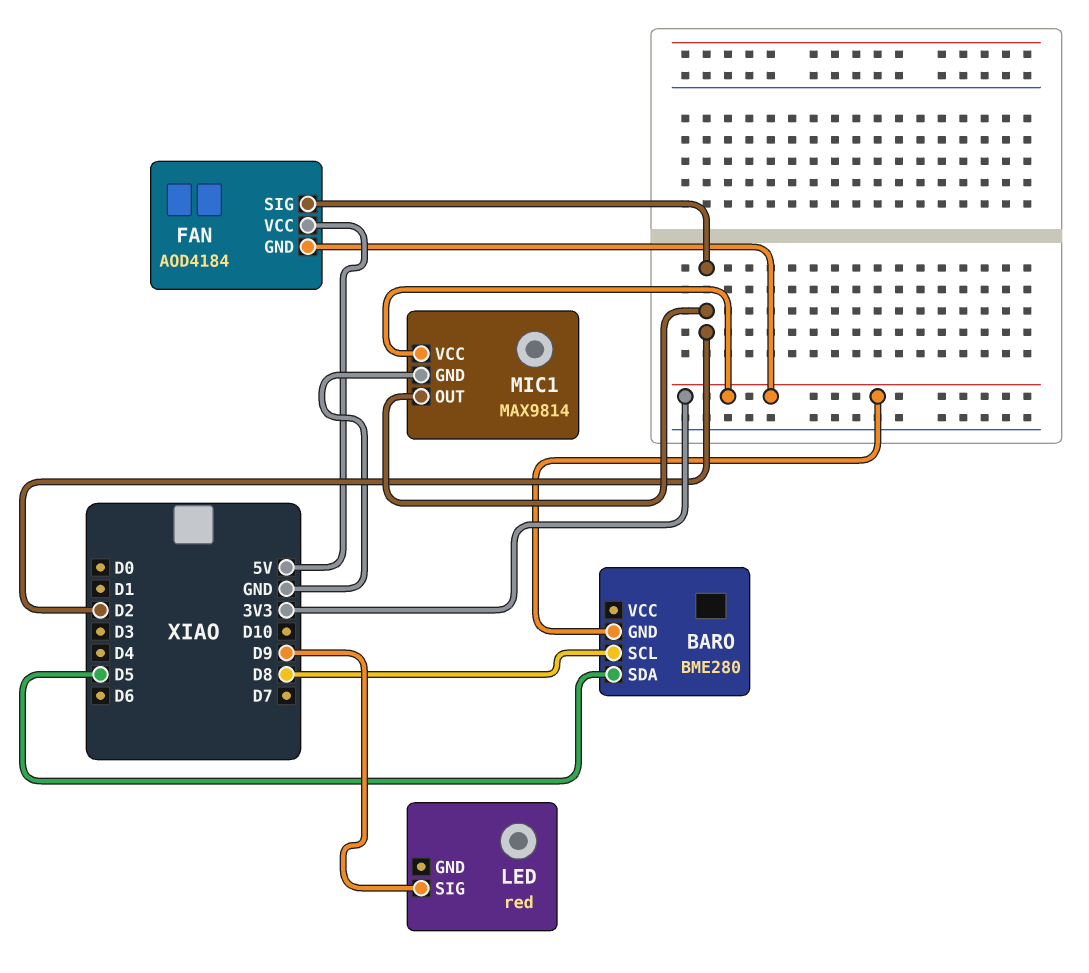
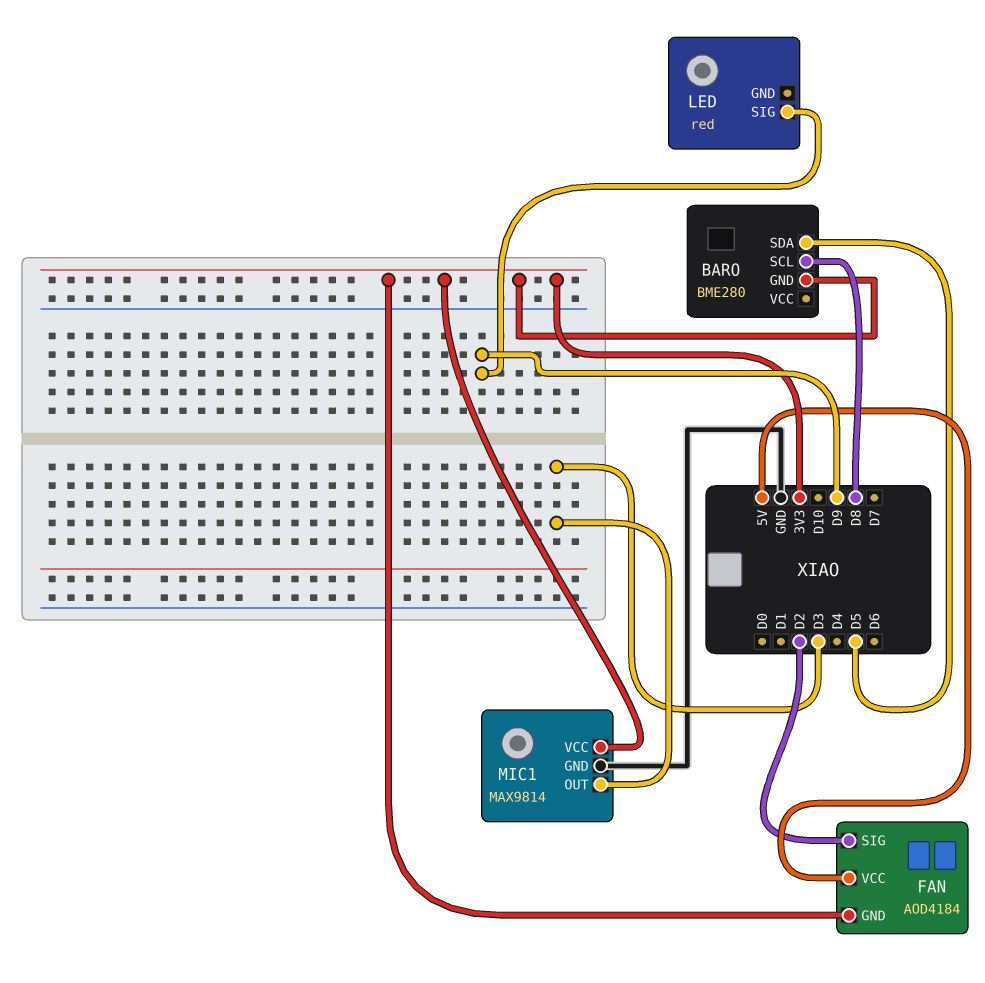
MIC1 pin OUT: D2 -> D3

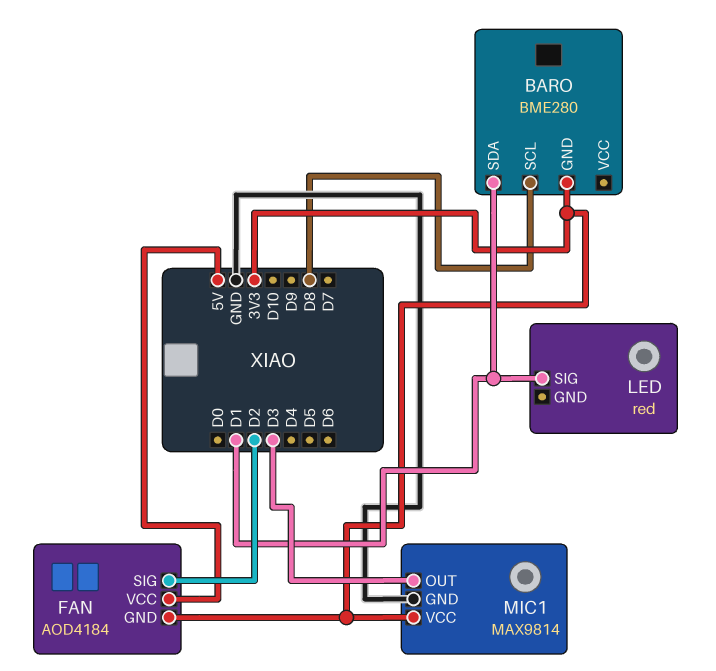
BARO pin SDA: D5 -> D1
LED pin SIG: D9 -> D1

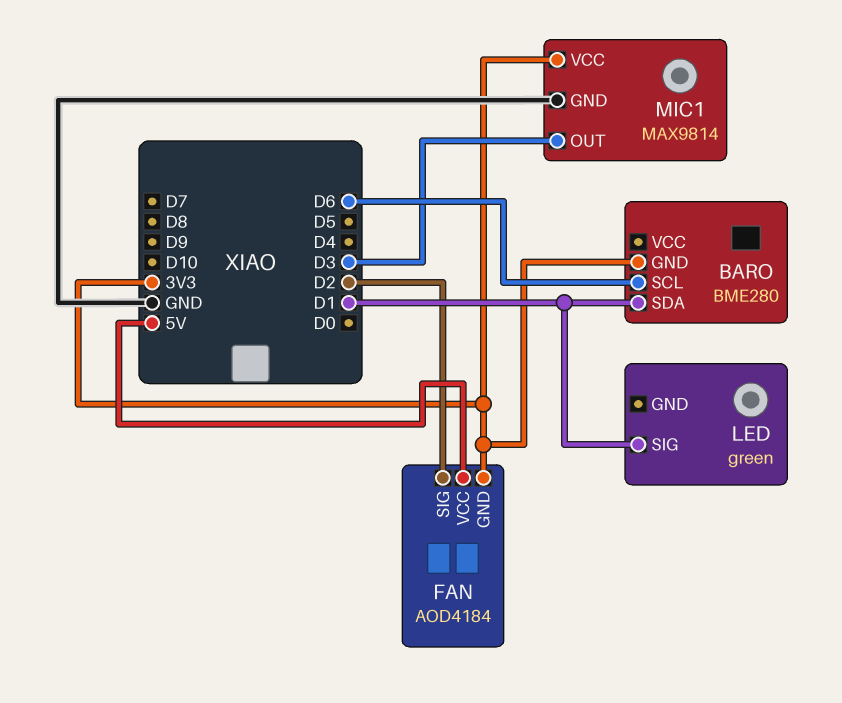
BARO pin SCL: D8 -> D6
LED: red -> green

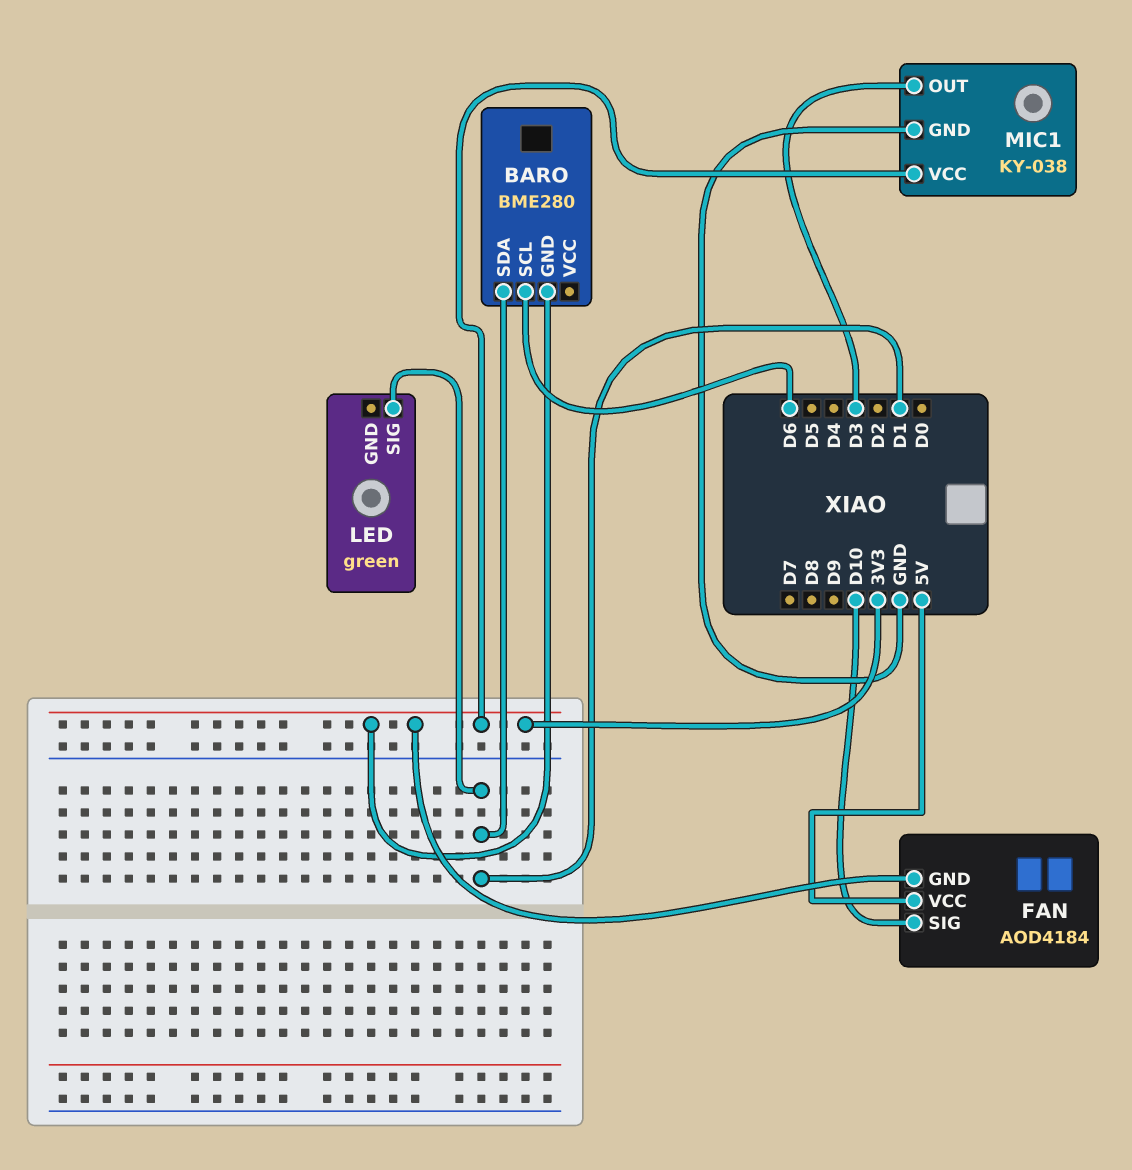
FAN pin SIG: D2 -> D10
MIC1: MAX9814 -> KY-038

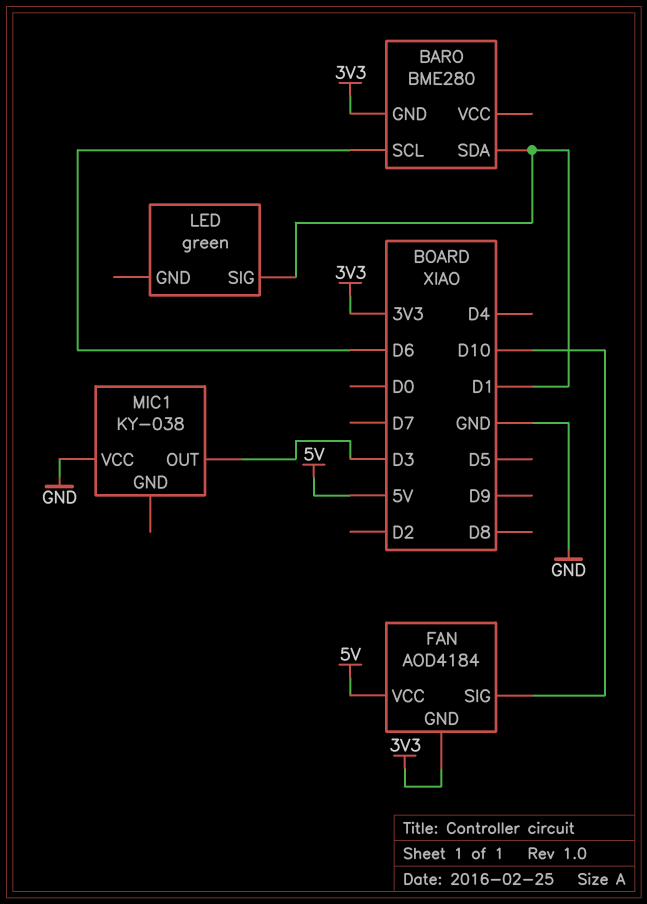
MIC1 pin GND: GND -> none
MIC1 pin VCC: 3V3 -> GND

